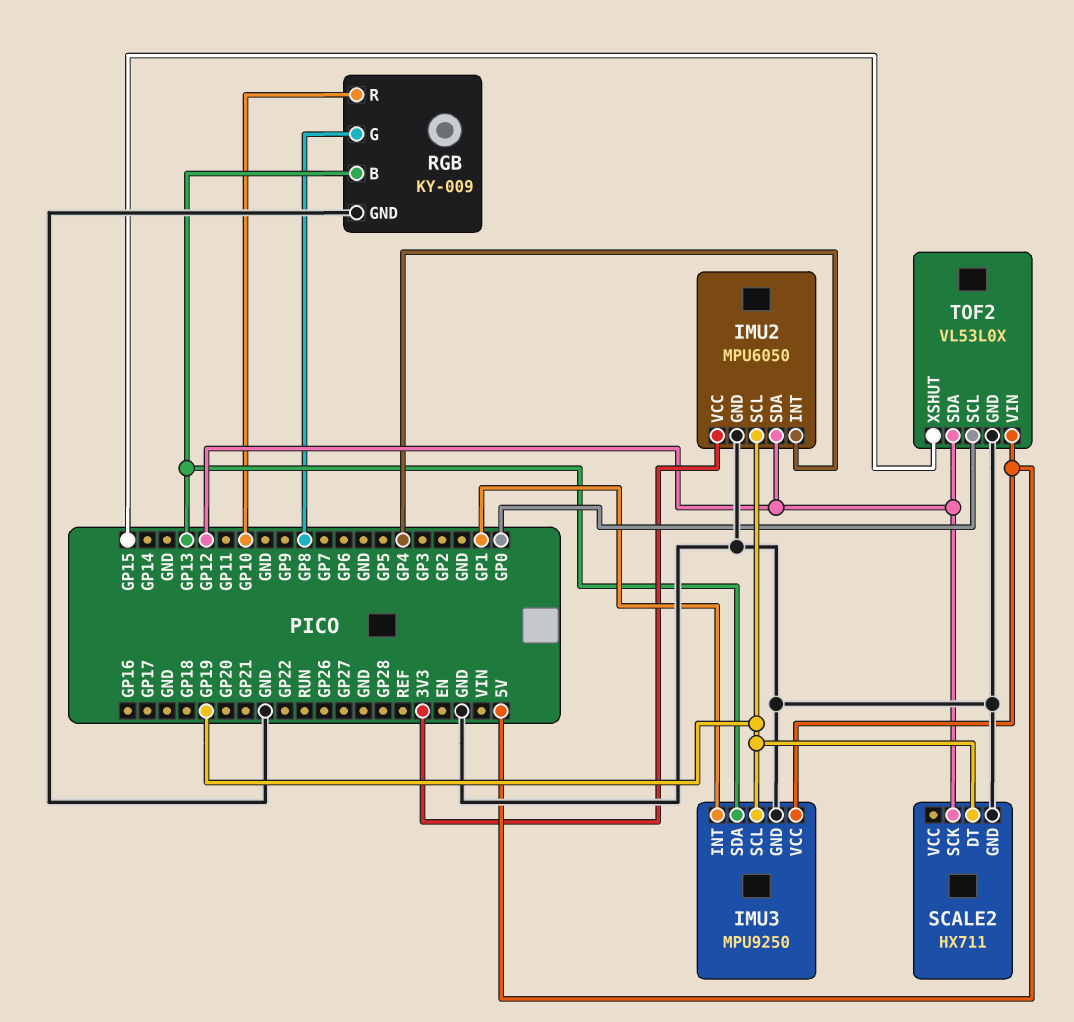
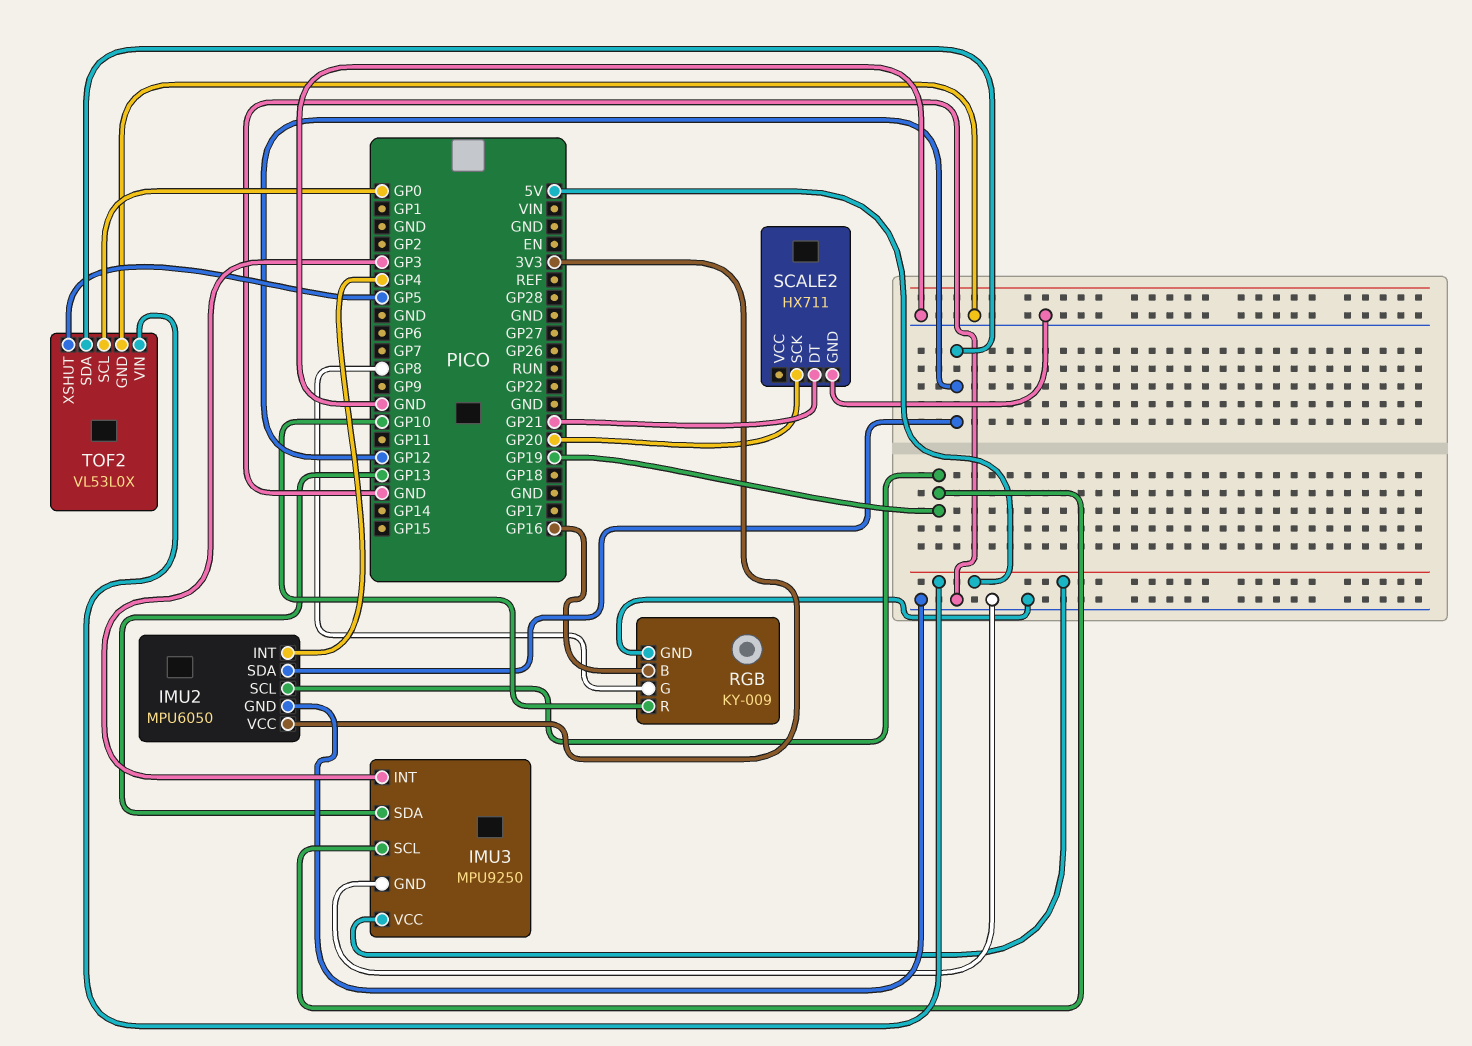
IMU3 pin INT: GP1 -> GP3
RGB pin B: GP13 -> GP16
SCALE2 pin DT: GP19 -> GP21
SCALE2 pin SCK: GP12 -> GP20
TOF2 pin XSHUT: GP15 -> GP5

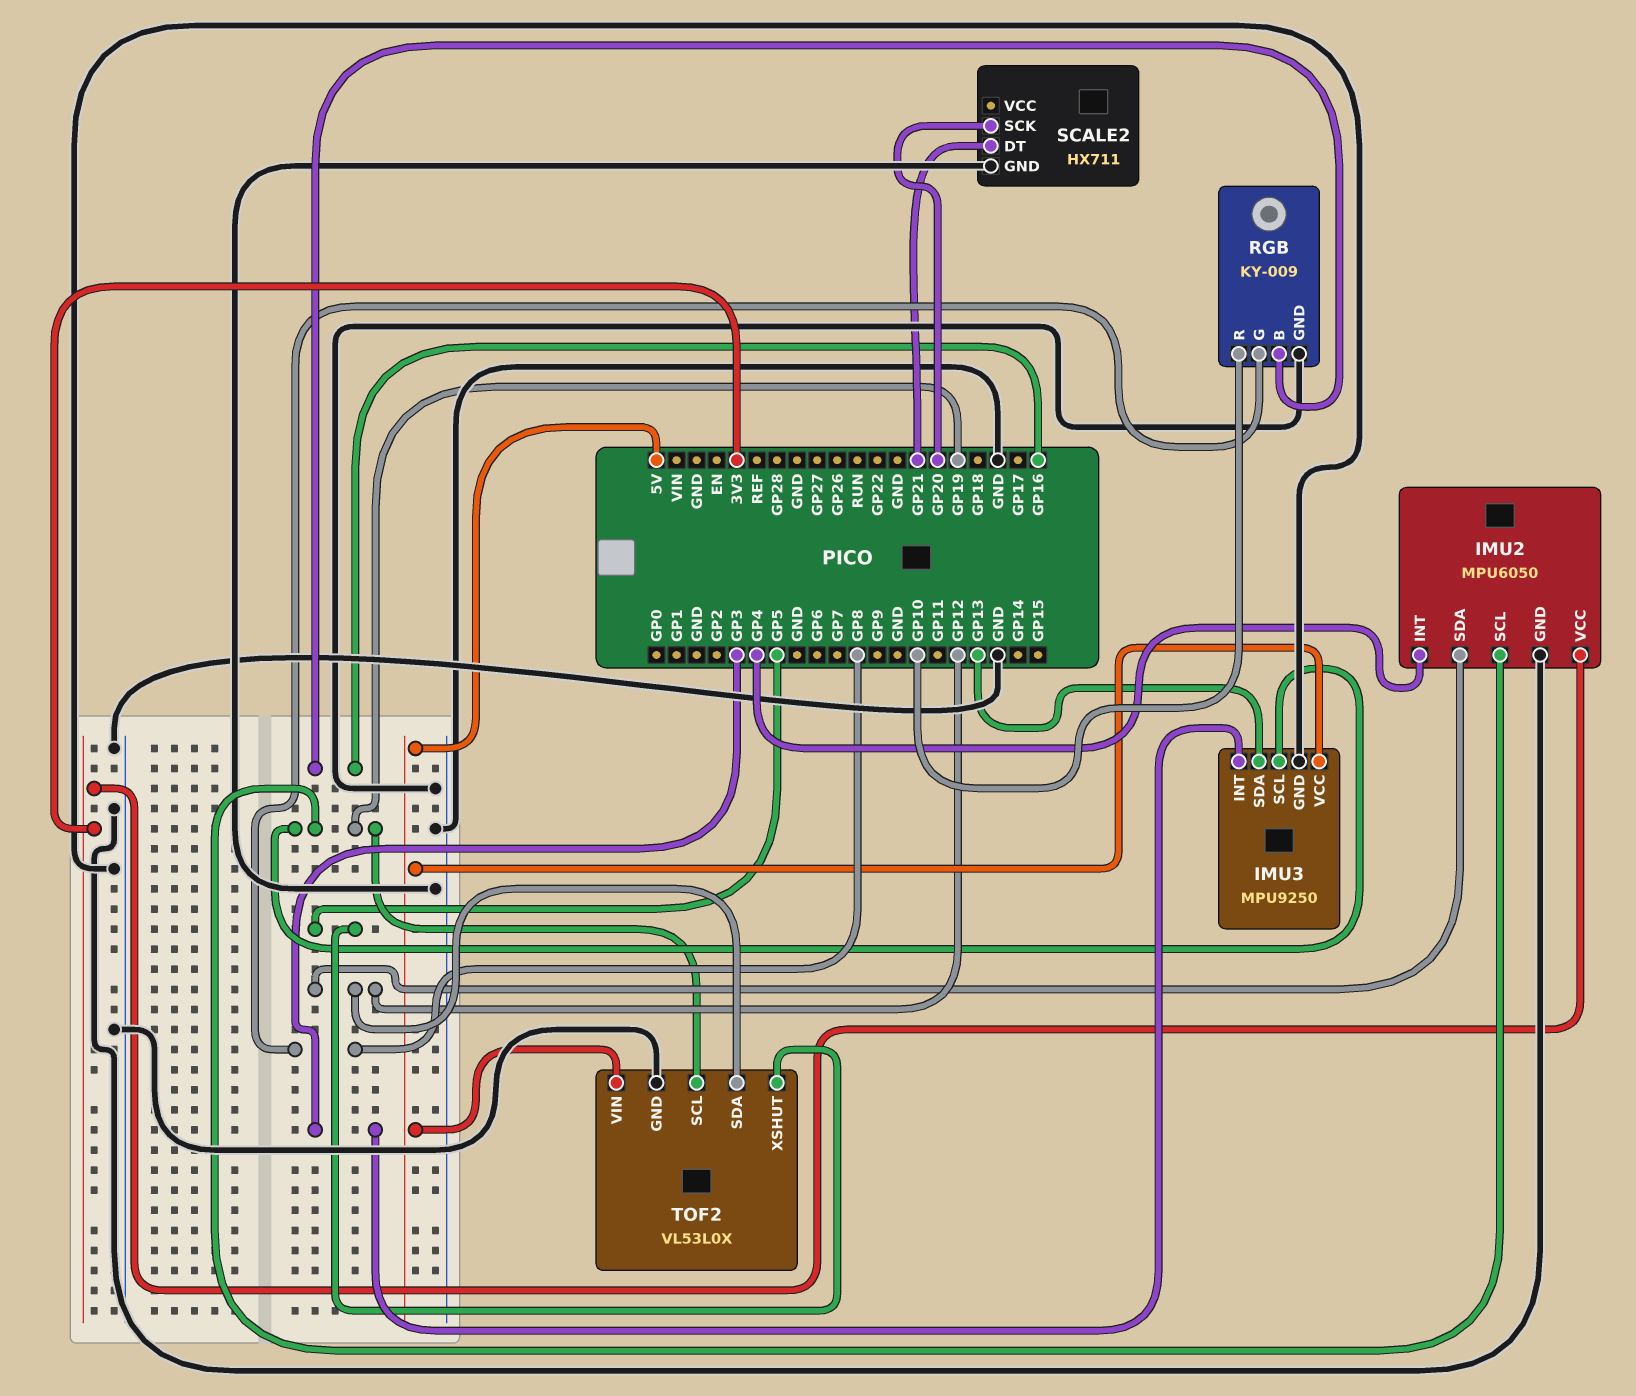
TOF2 pin SCL: GP0 -> GP19

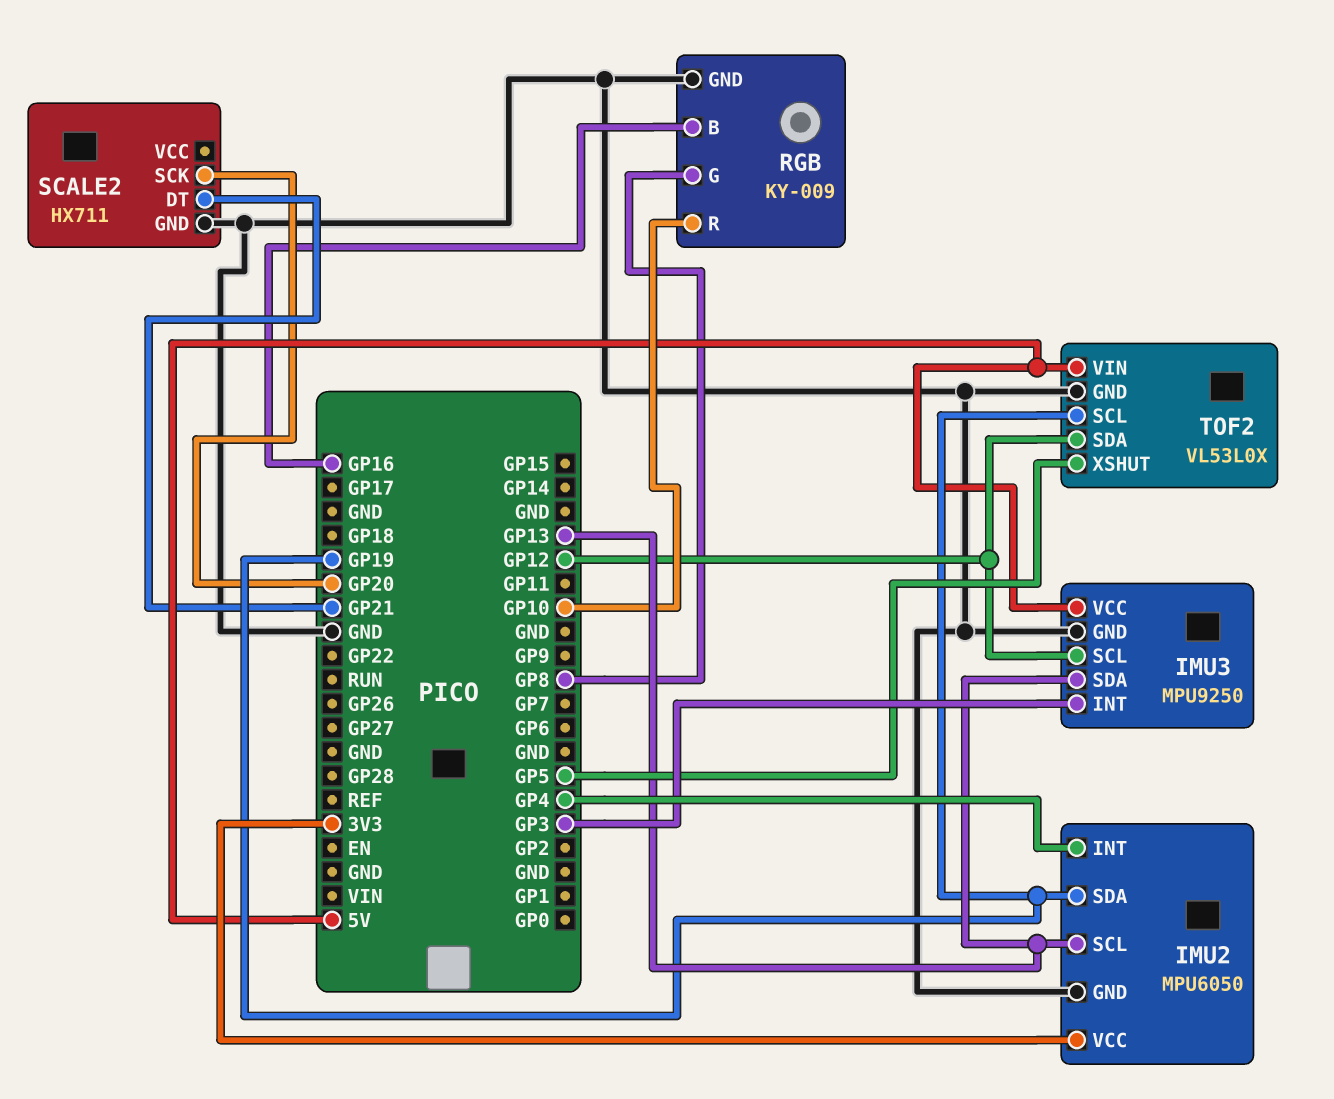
IMU2 pin SCL: GP19 -> GP13
IMU2 pin SDA: GP12 -> GP19
IMU3 pin SCL: GP19 -> GP12

